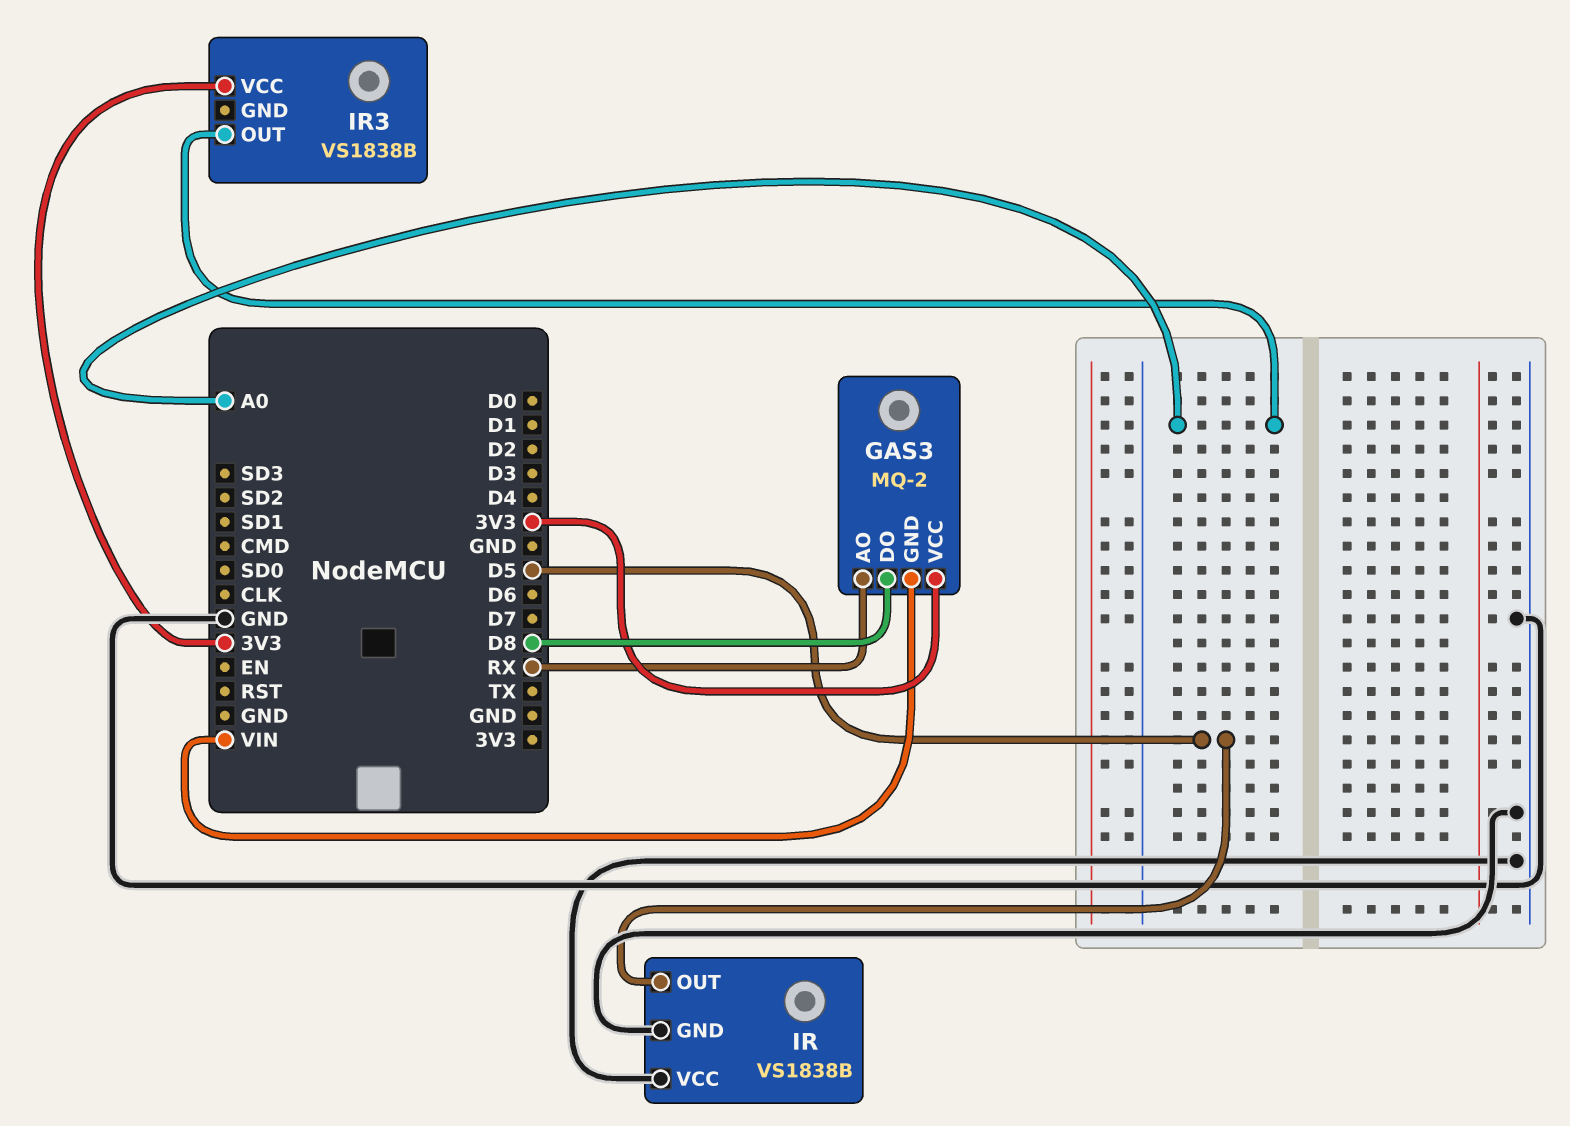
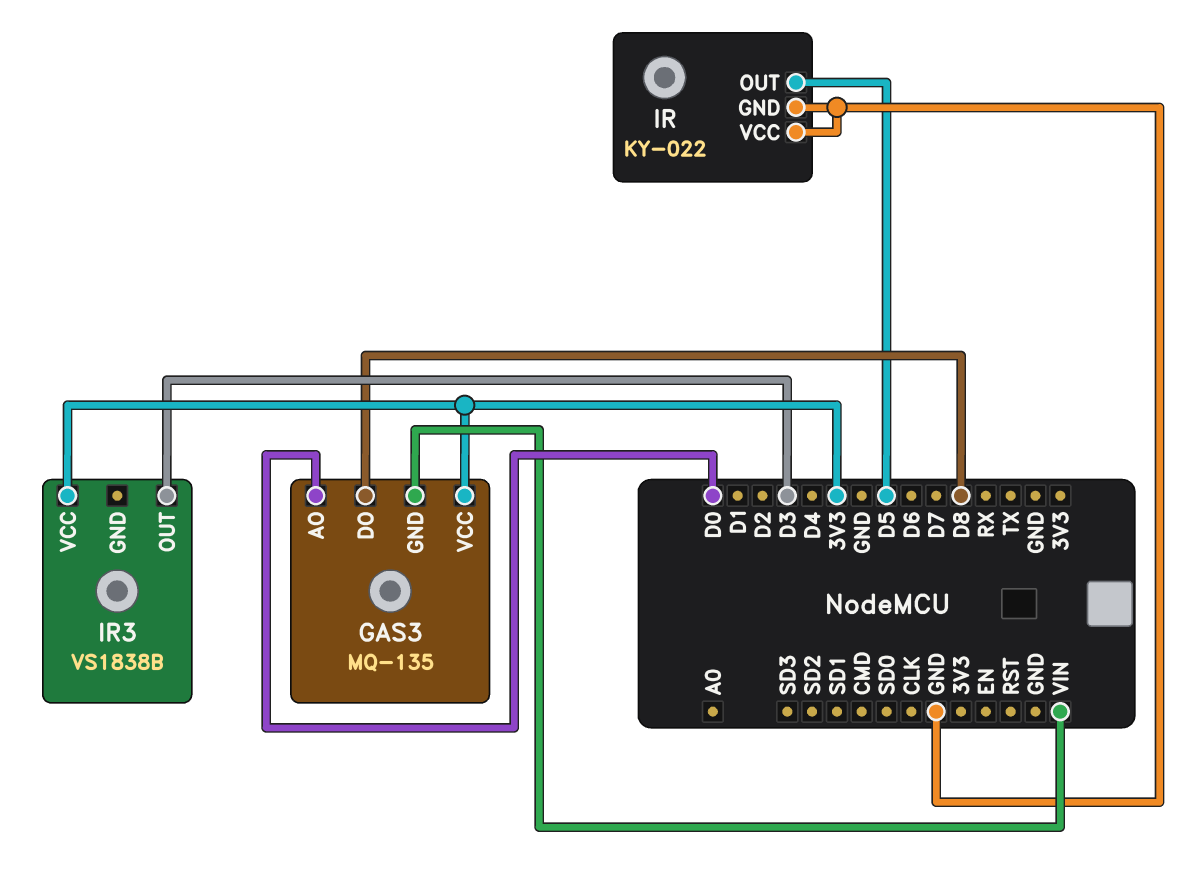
GAS3: MQ-2 -> MQ-135
GAS3 pin AO: RX -> D0
IR: VS1838B -> KY-022
IR3 pin OUT: A0 -> D3

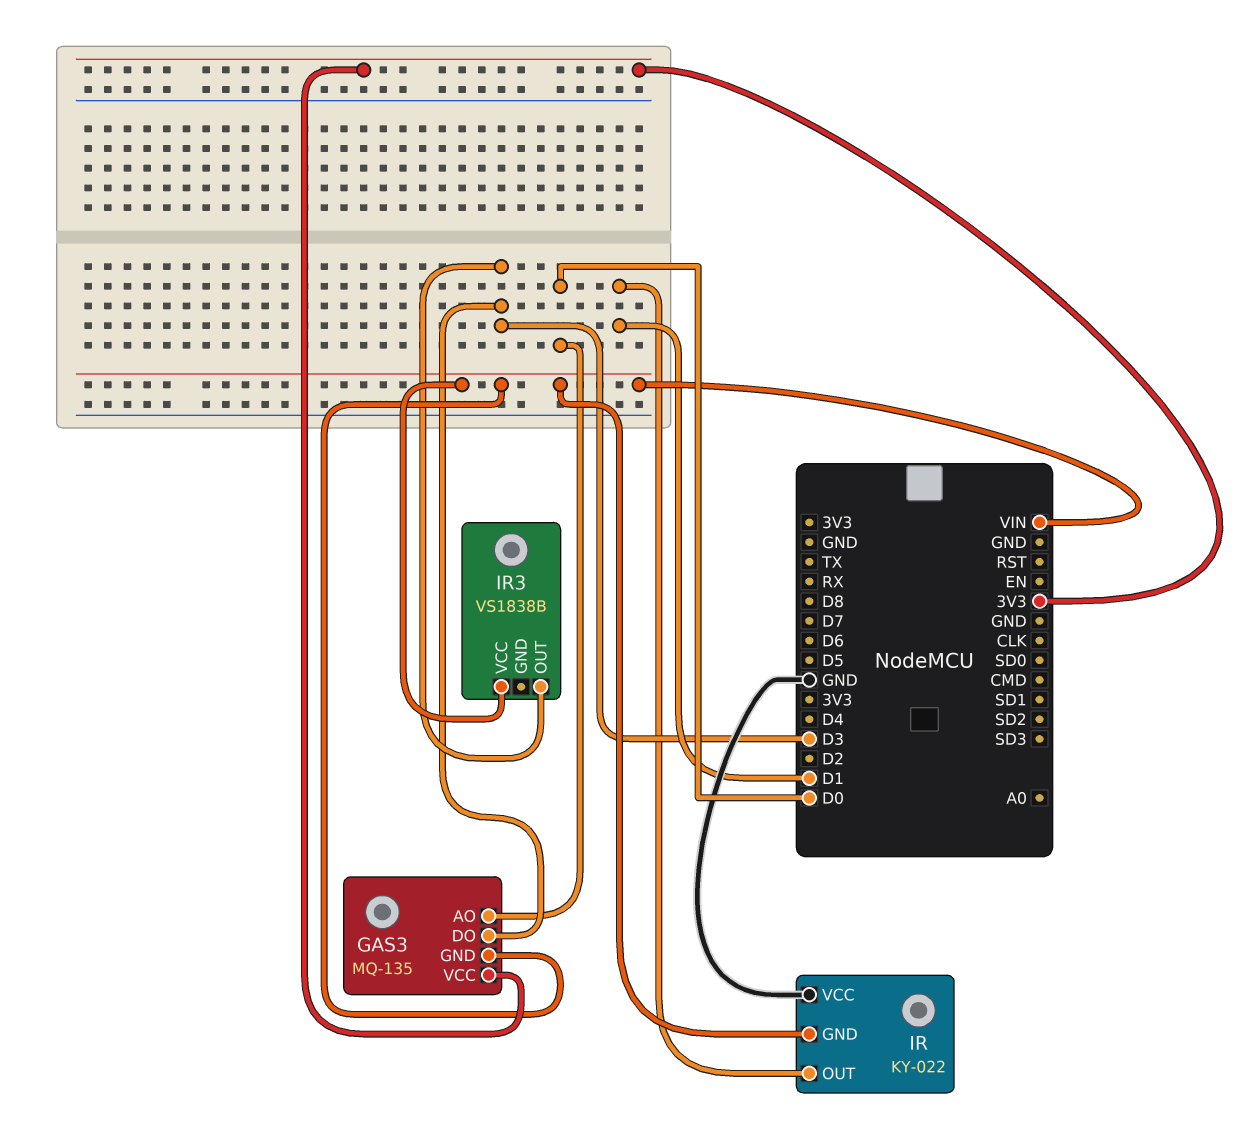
GAS3 pin DO: D8 -> D3
IR pin GND: GND -> VIN
IR pin OUT: D5 -> D1
IR3 pin VCC: 3V3 -> VIN

